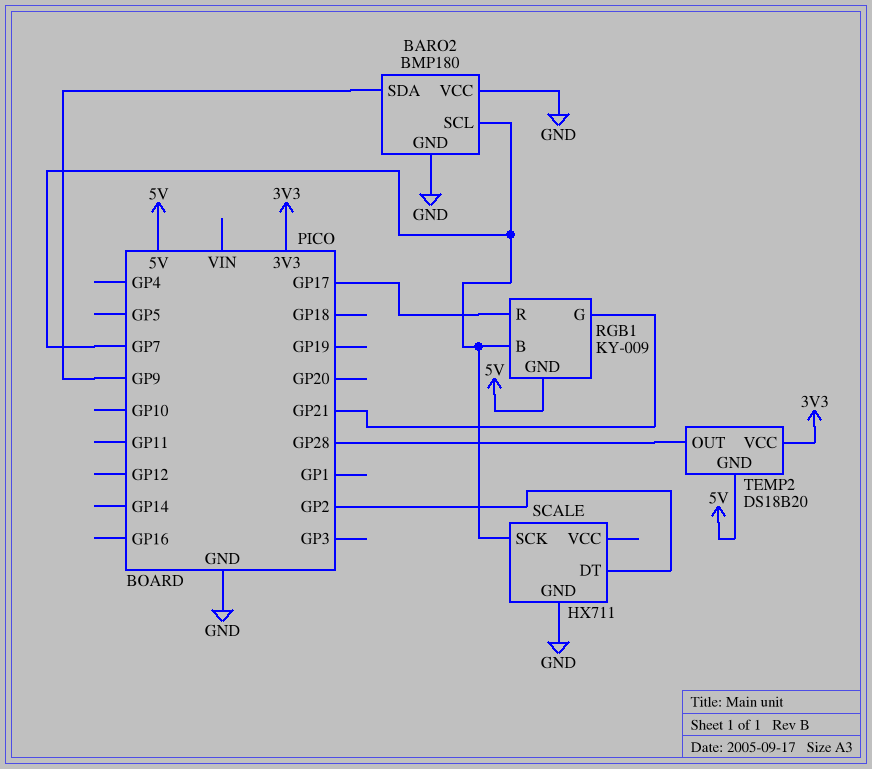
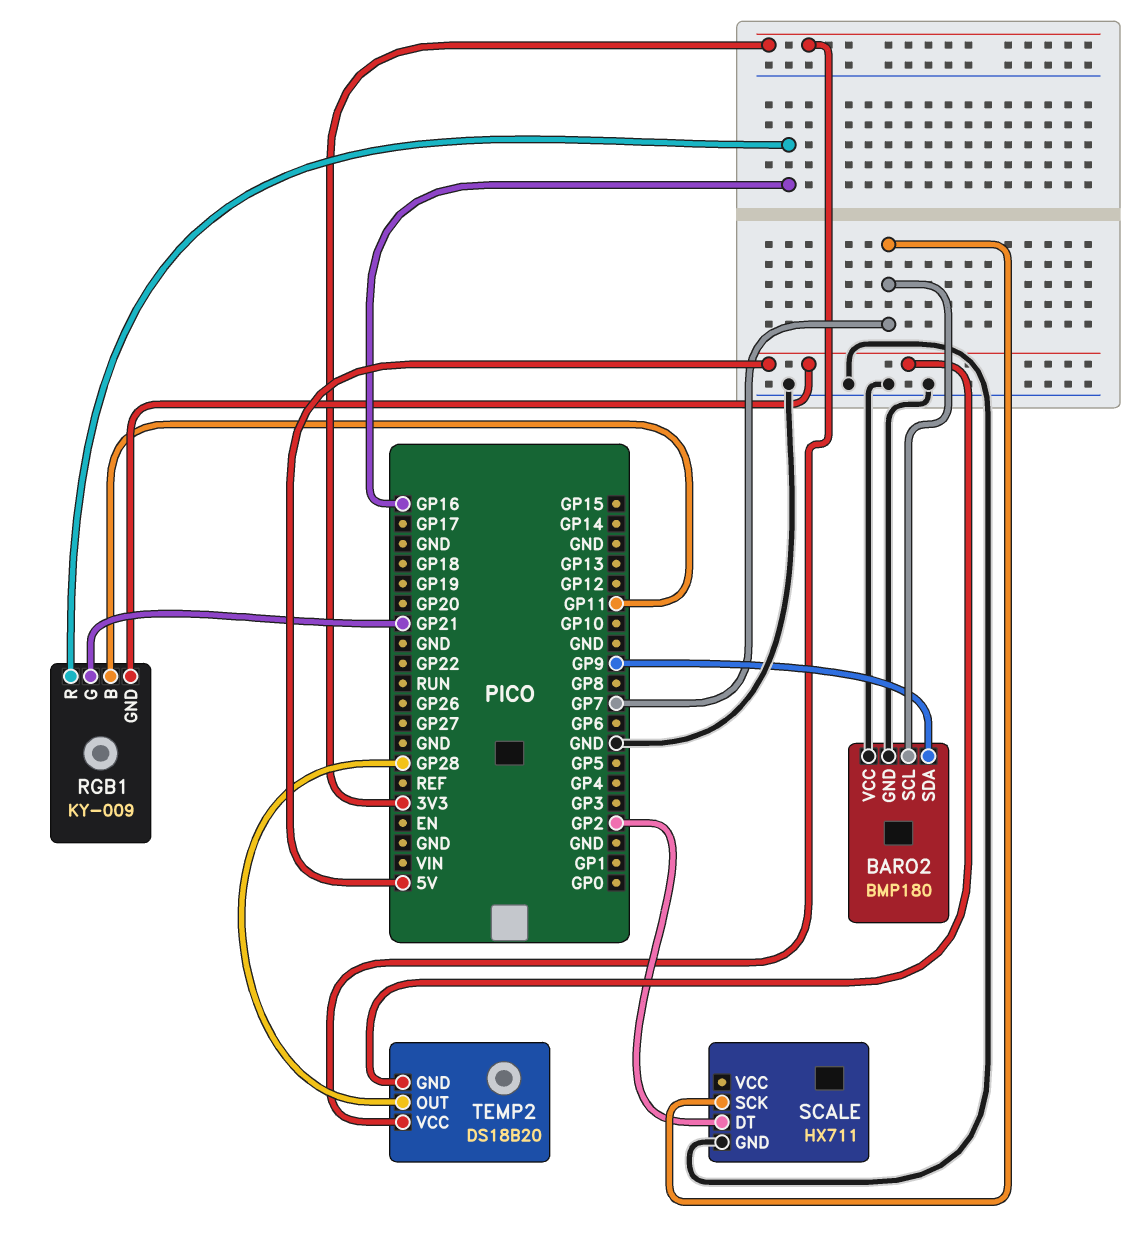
RGB1 pin B: GP7 -> GP11
RGB1 pin R: GP17 -> GP16

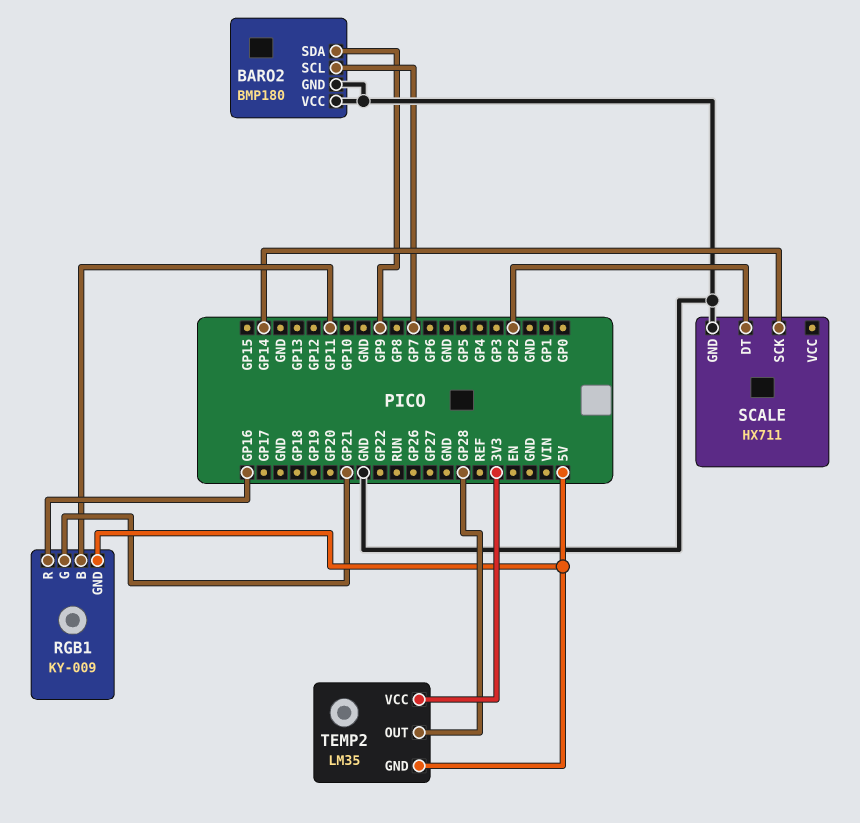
SCALE pin SCK: GP7 -> GP14
TEMP2: DS18B20 -> LM35

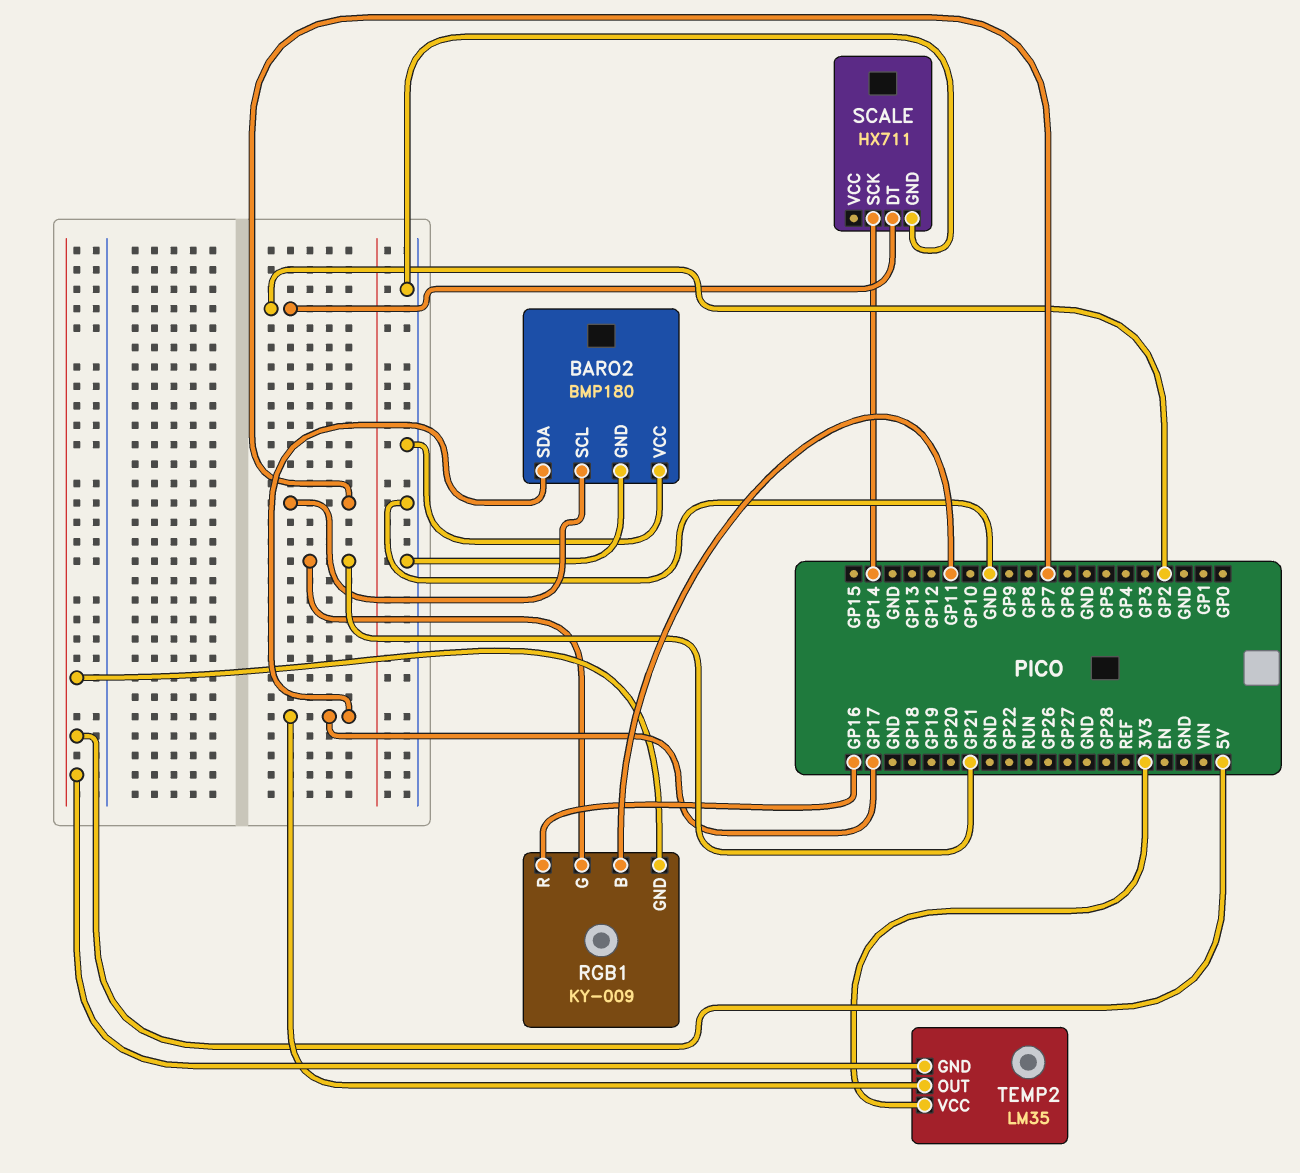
BARO2 pin SDA: GP9 -> GP17
TEMP2 pin OUT: GP28 -> GP17

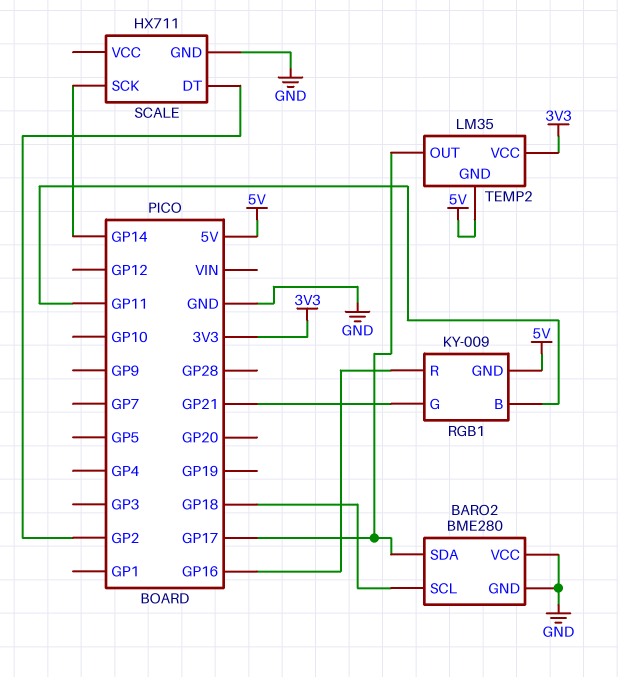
BARO2: BMP180 -> BME280
BARO2 pin SCL: GP7 -> GP18

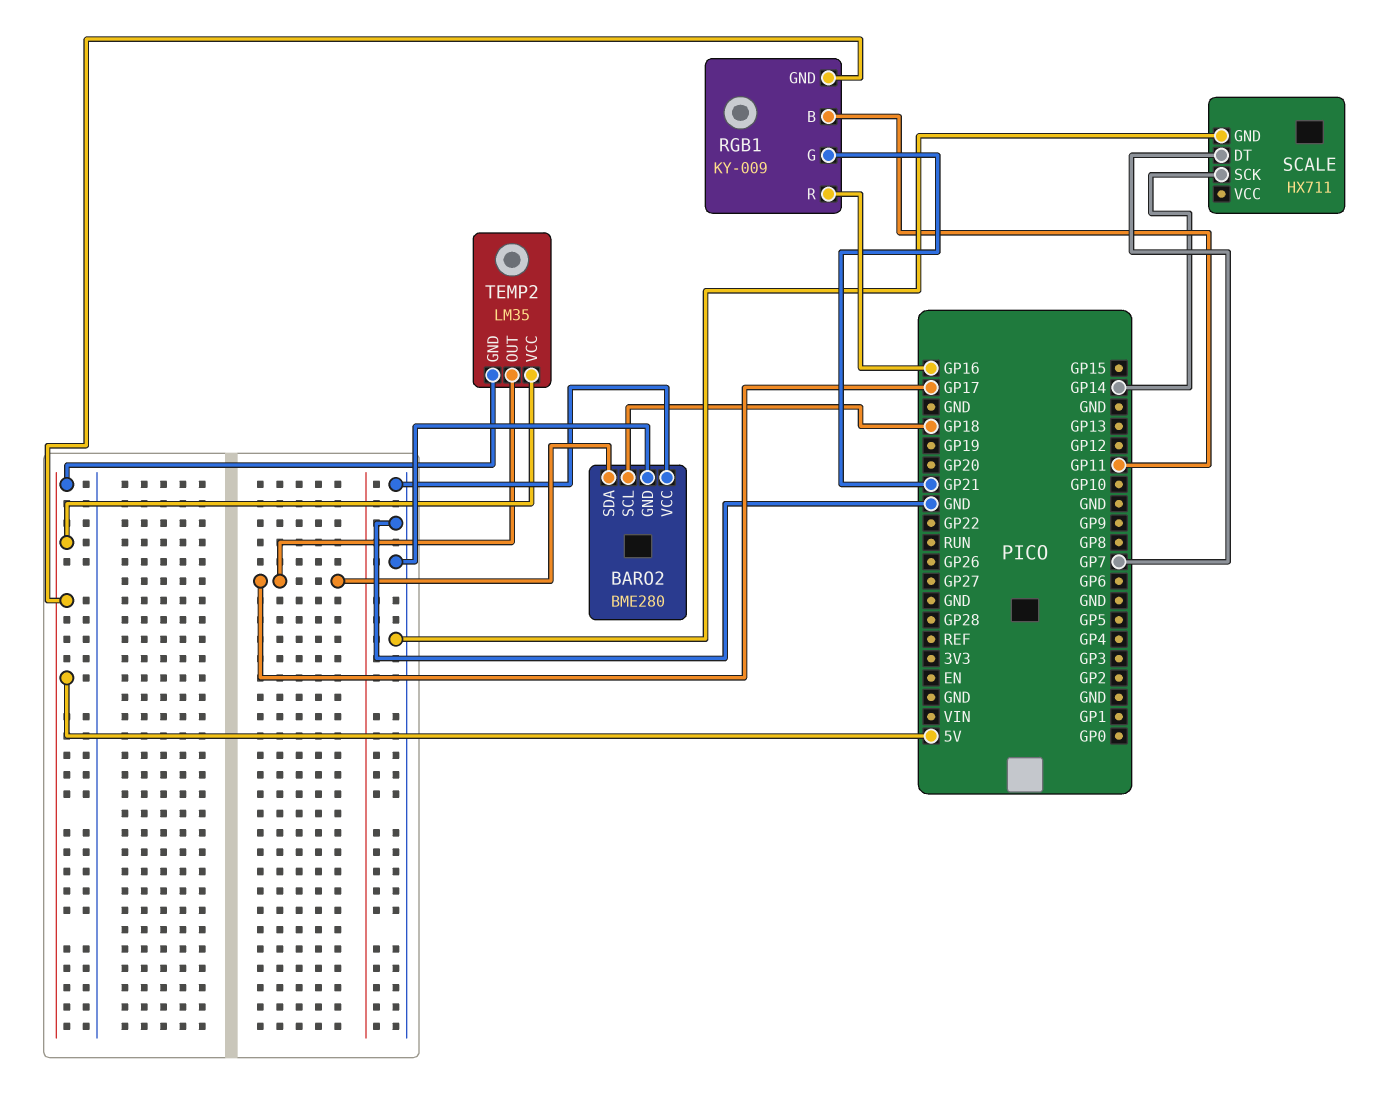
SCALE pin DT: GP2 -> GP7
TEMP2 pin VCC: 3V3 -> 5V

